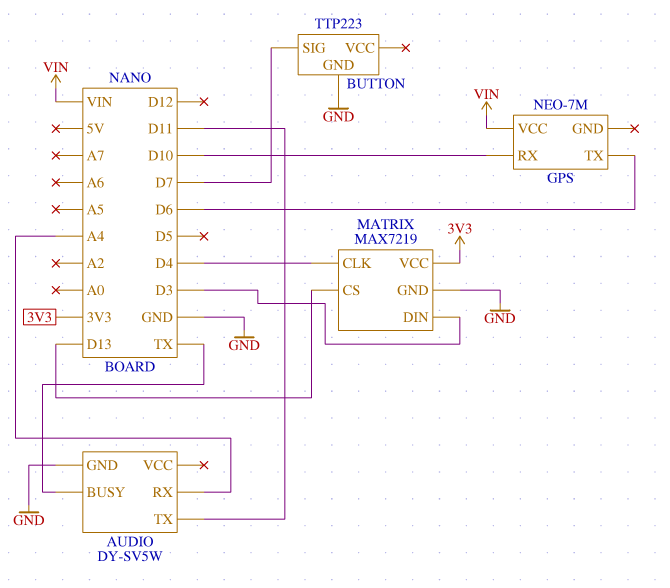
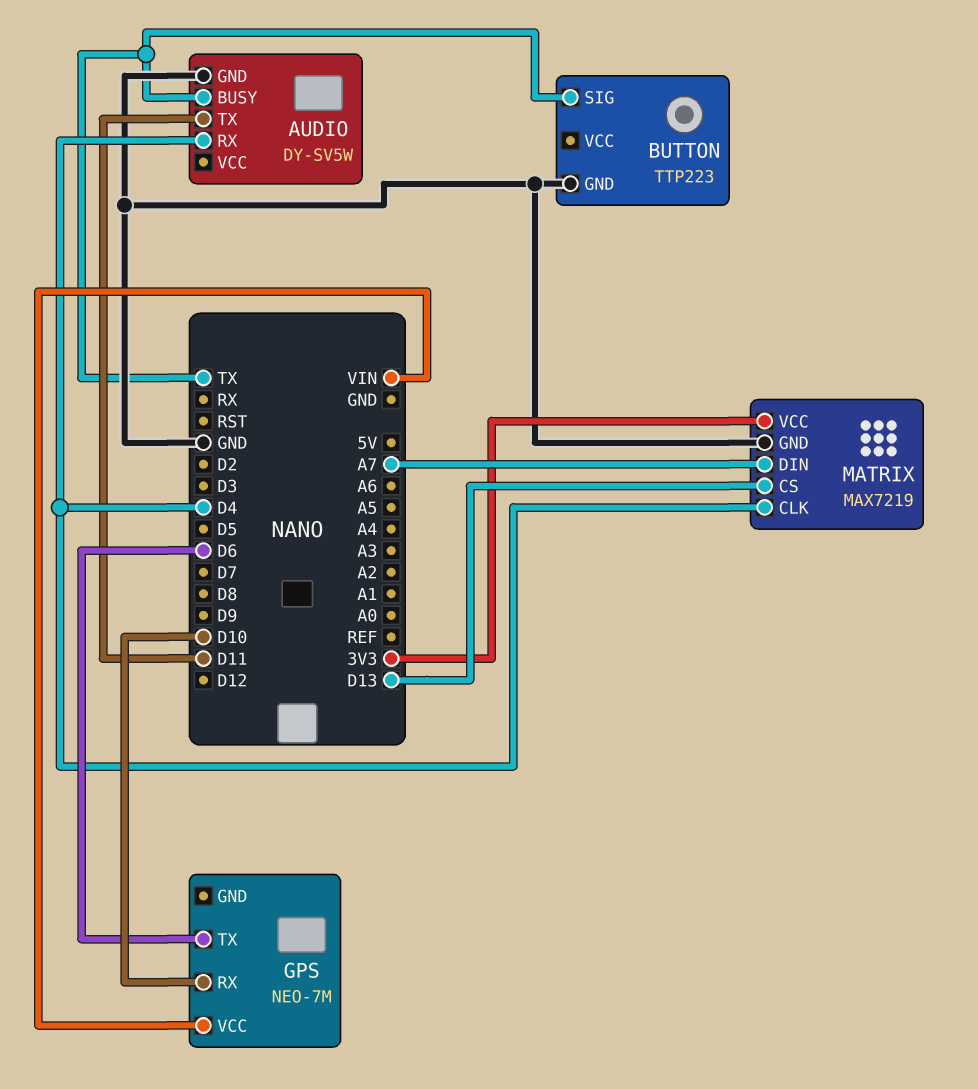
AUDIO pin RX: A4 -> D4
BUTTON pin SIG: D7 -> TX
MATRIX pin DIN: D3 -> A7

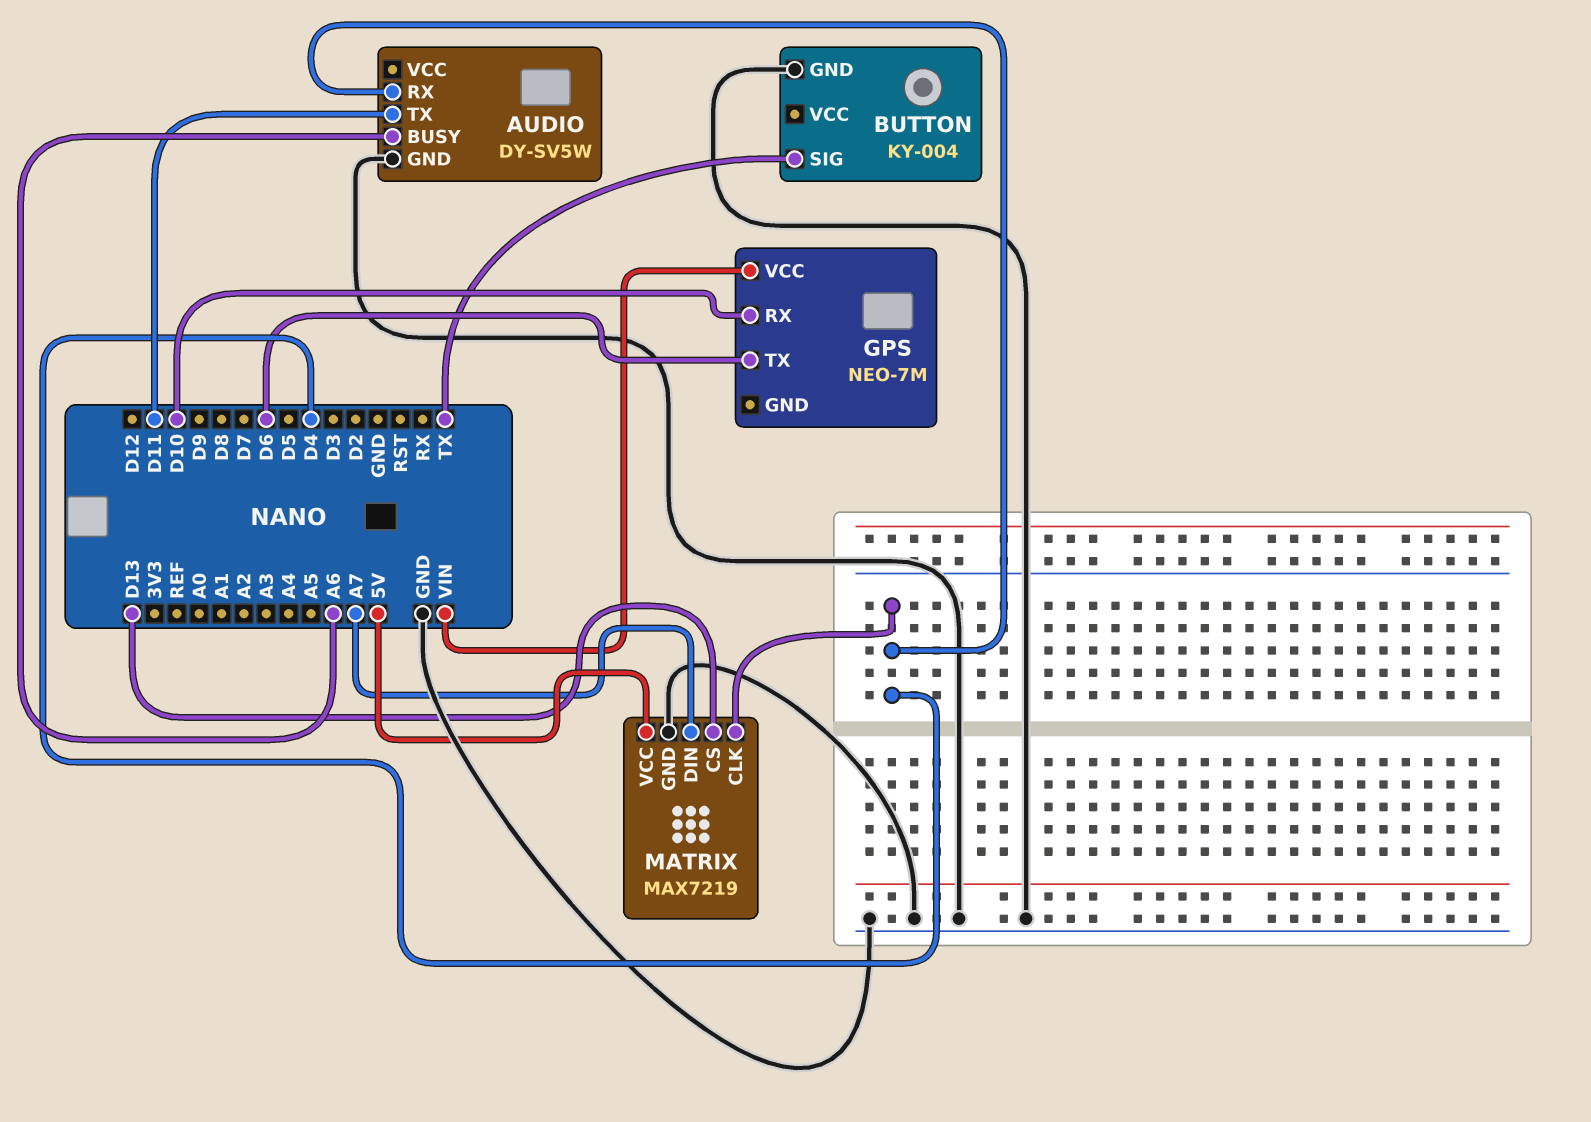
AUDIO pin BUSY: TX -> A6
BUTTON: TTP223 -> KY-004
MATRIX pin VCC: 3V3 -> 5V

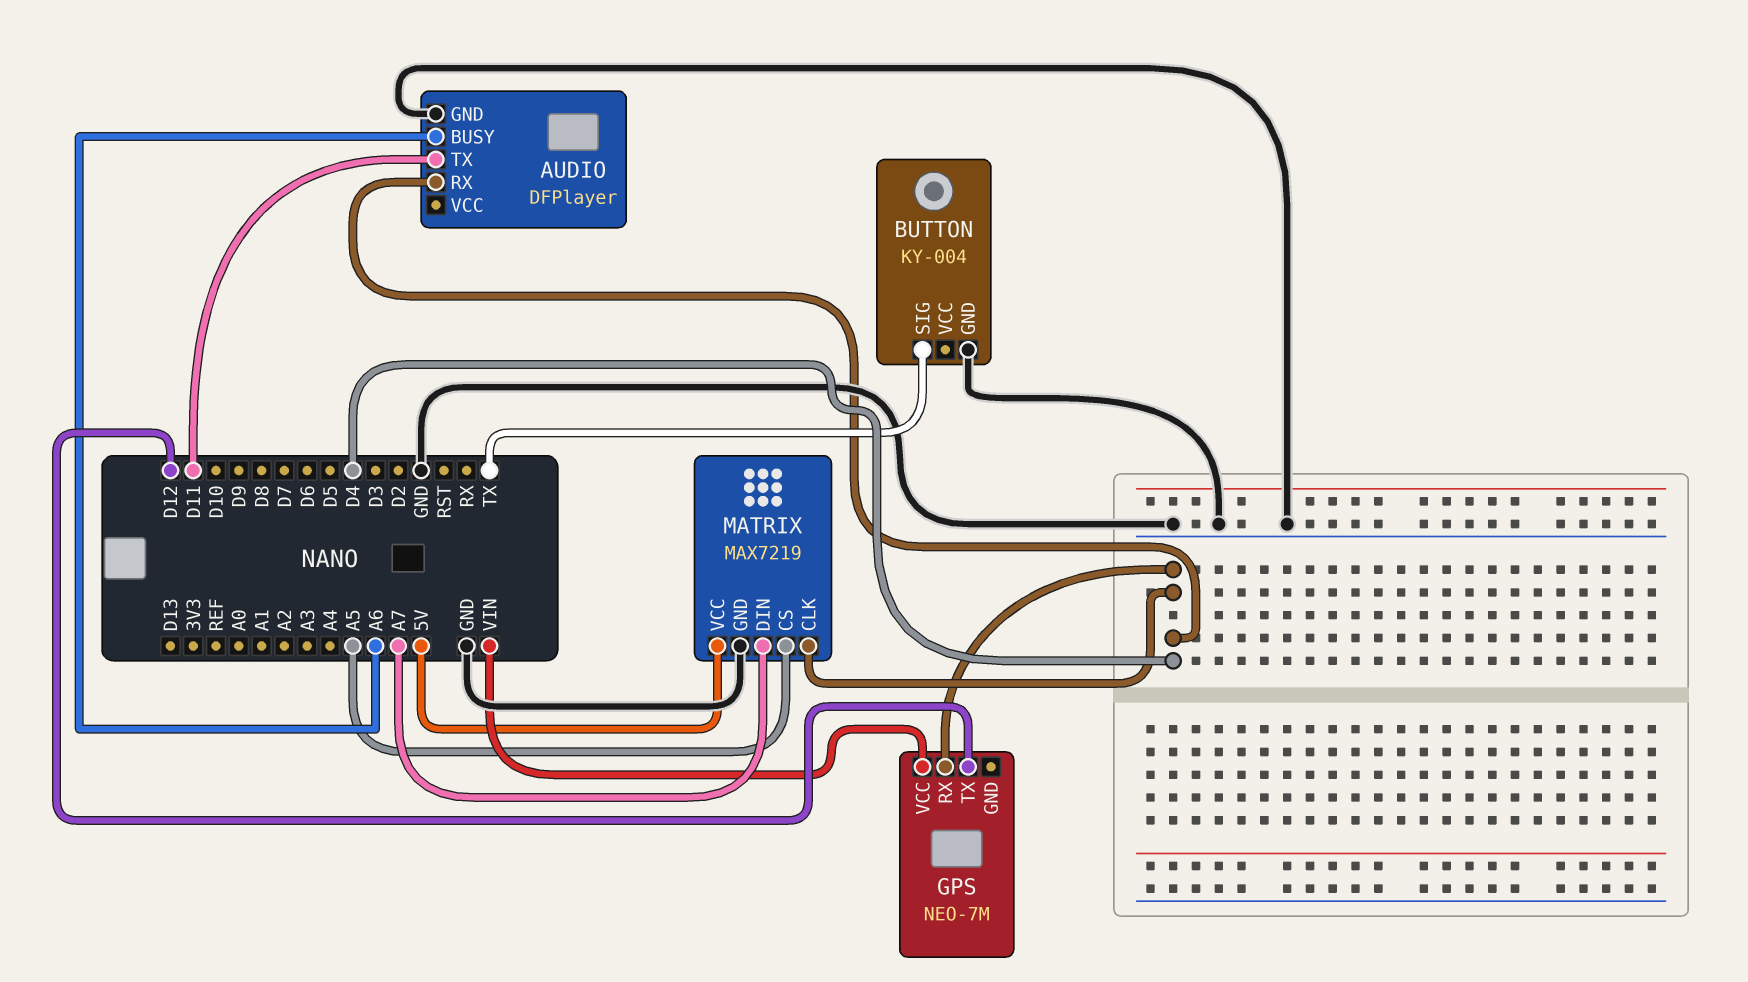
AUDIO: DY-SV5W -> DFPlayer
GPS pin RX: D10 -> D4
GPS pin TX: D6 -> D12
MATRIX pin CS: D13 -> A5

